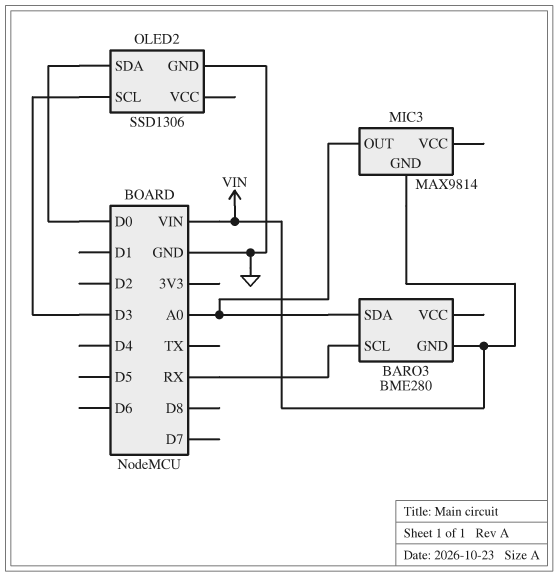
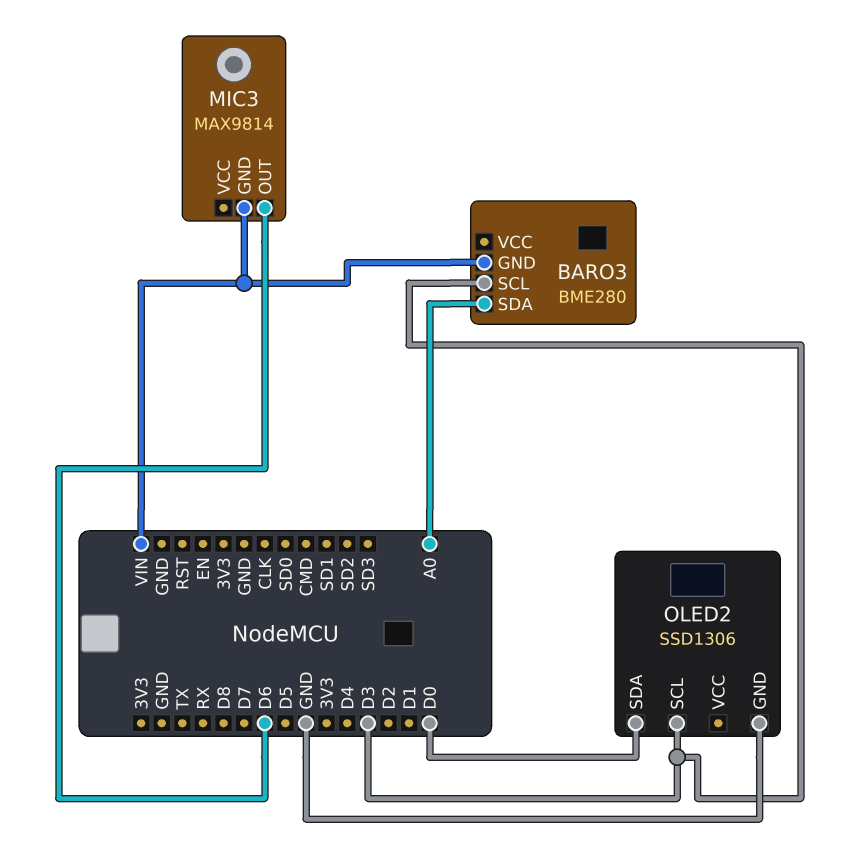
BARO3 pin SCL: RX -> D3
MIC3 pin OUT: A0 -> D6

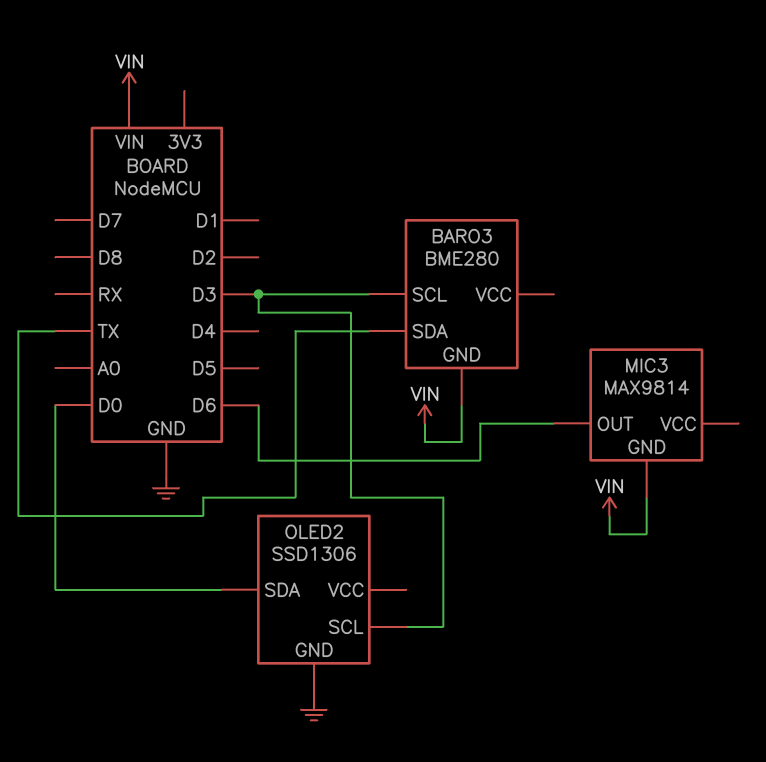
BARO3 pin SDA: A0 -> TX

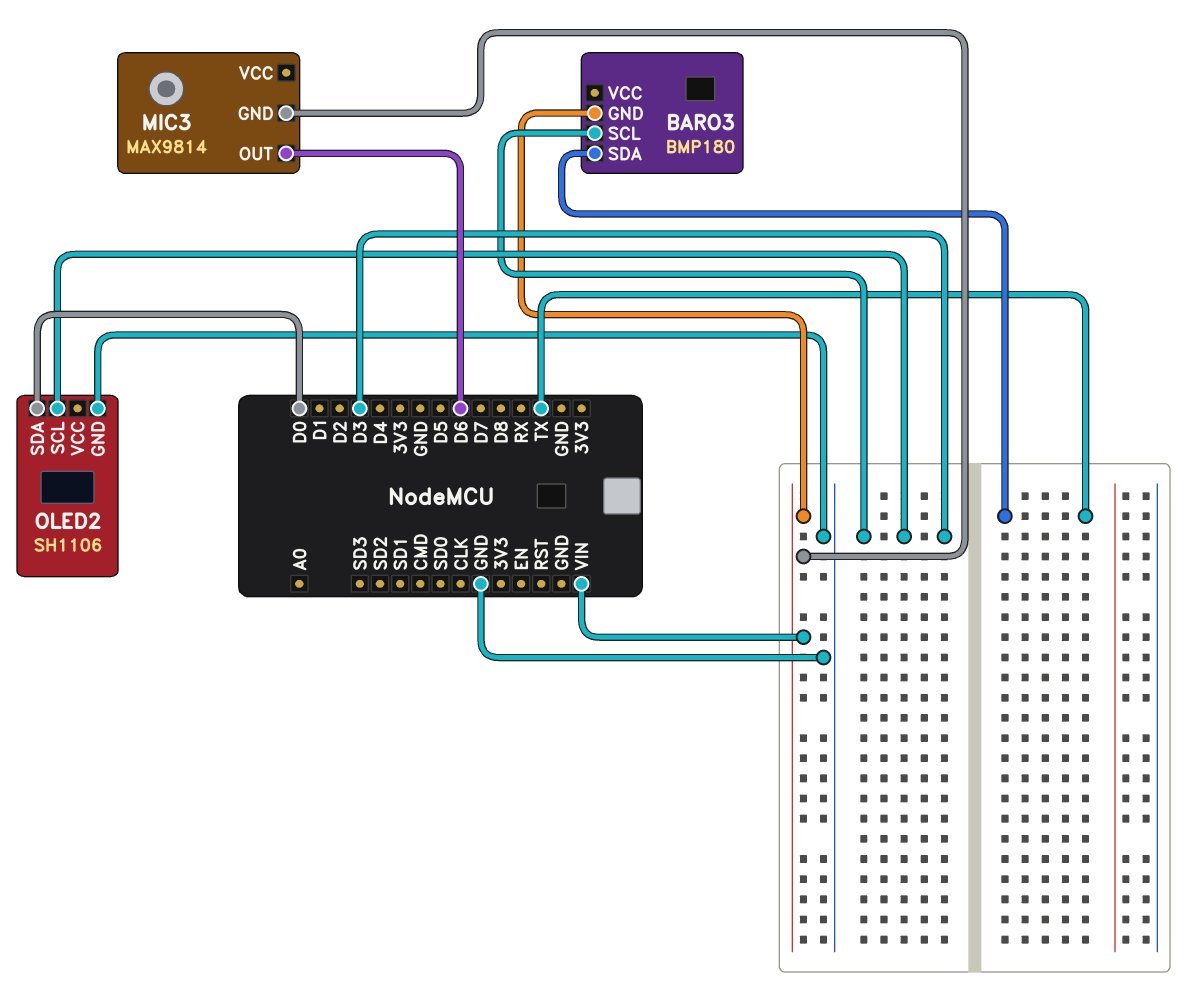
BARO3: BME280 -> BMP180
OLED2: SSD1306 -> SH1106

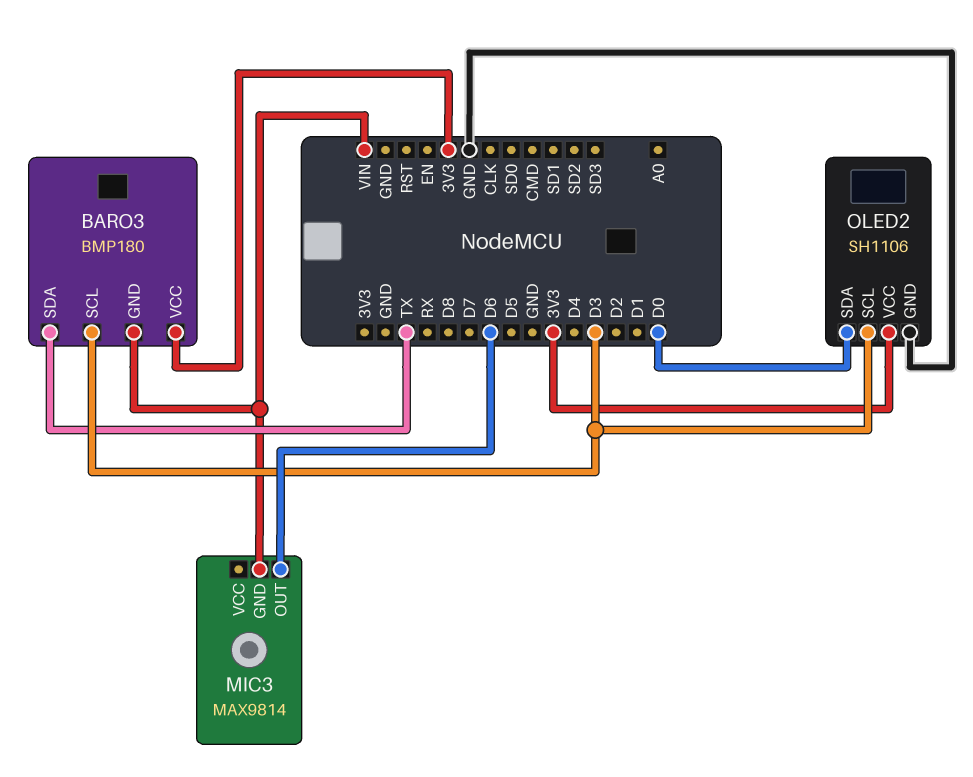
BARO3 pin VCC: none -> 3V3
OLED2 pin VCC: none -> 3V3

